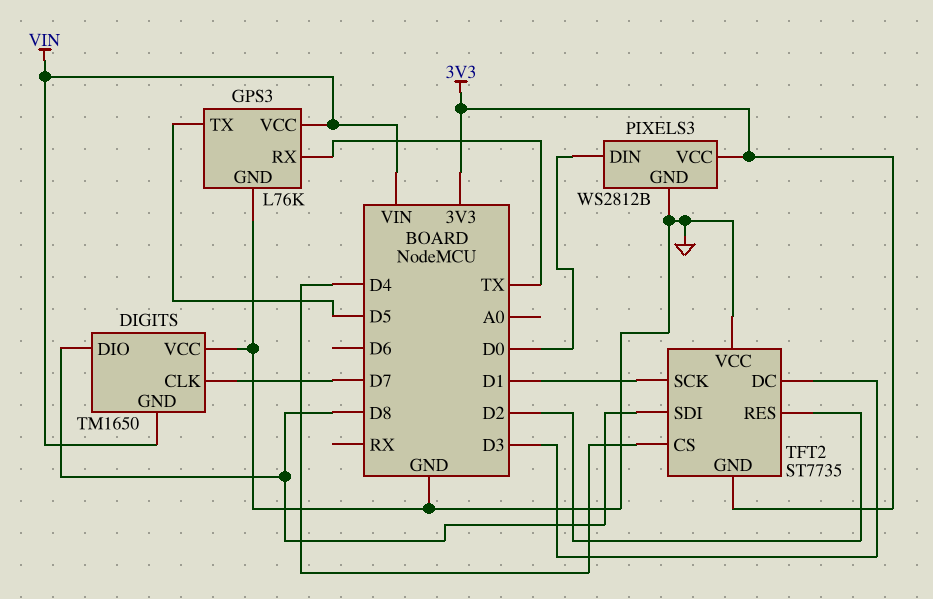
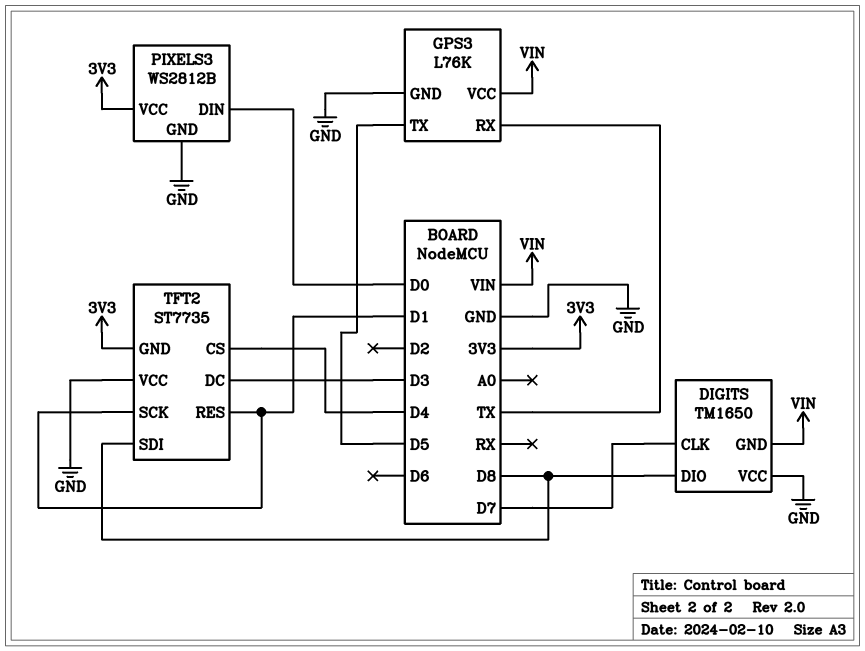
TFT2 pin RES: D2 -> D1

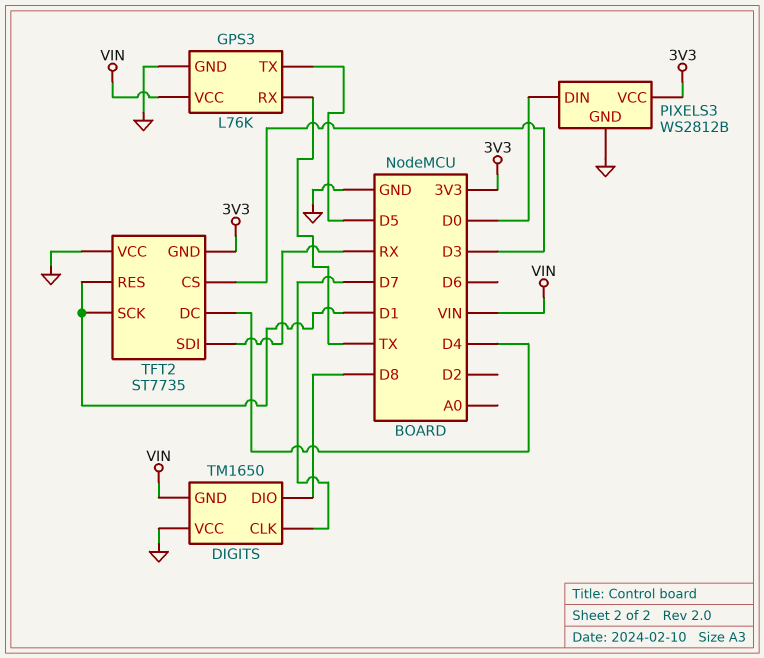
TFT2 pin CS: D4 -> D3
TFT2 pin DC: D3 -> D4
TFT2 pin SDI: D8 -> RX

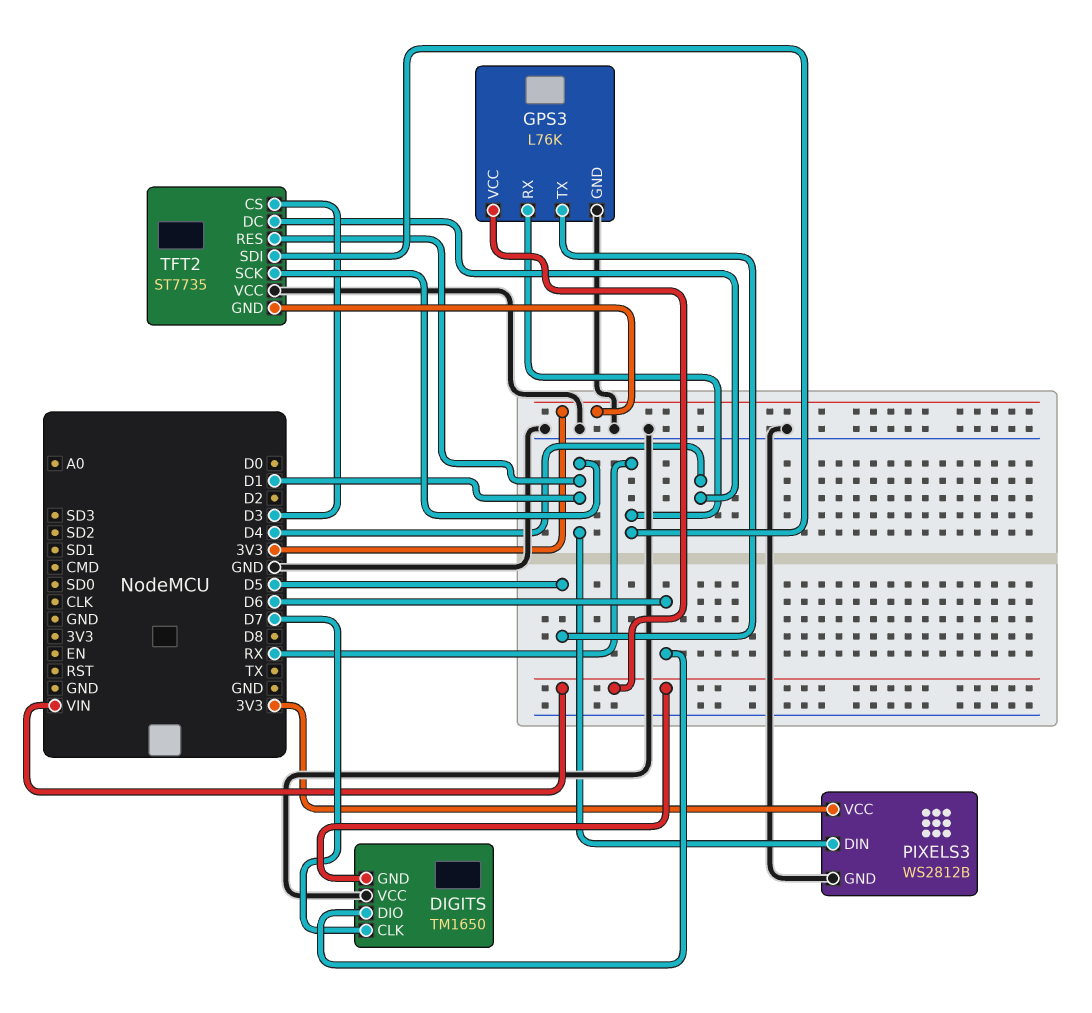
DIGITS pin DIO: D8 -> D6
GPS3 pin RX: TX -> RX
PIXELS3 pin DIN: D0 -> D1

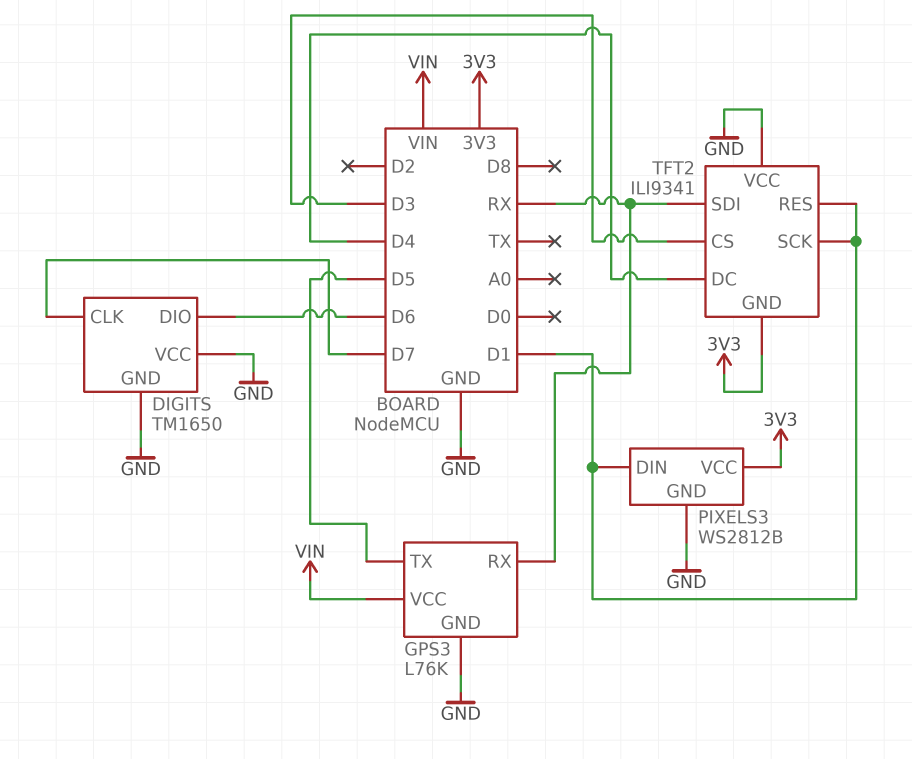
DIGITS pin GND: VIN -> GND
TFT2: ST7735 -> ILI9341

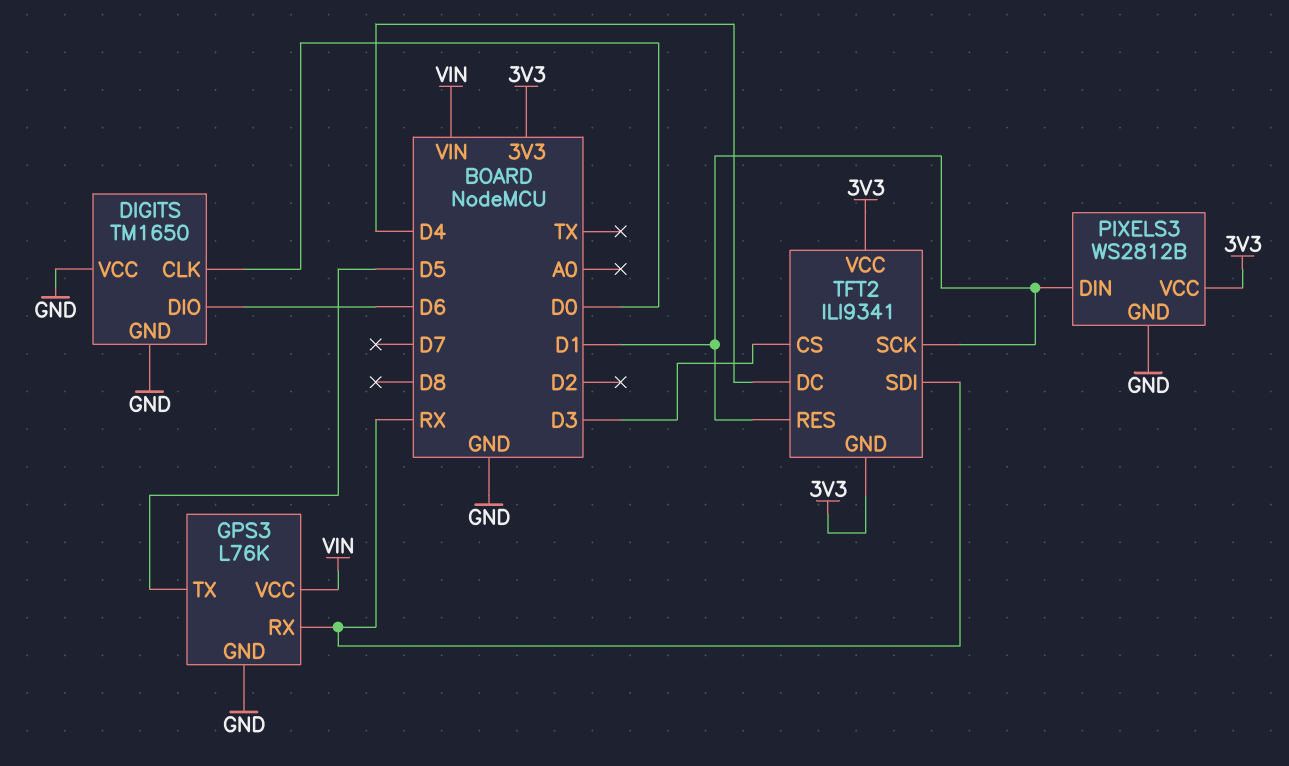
DIGITS pin CLK: D7 -> D0
TFT2 pin VCC: GND -> 3V3

